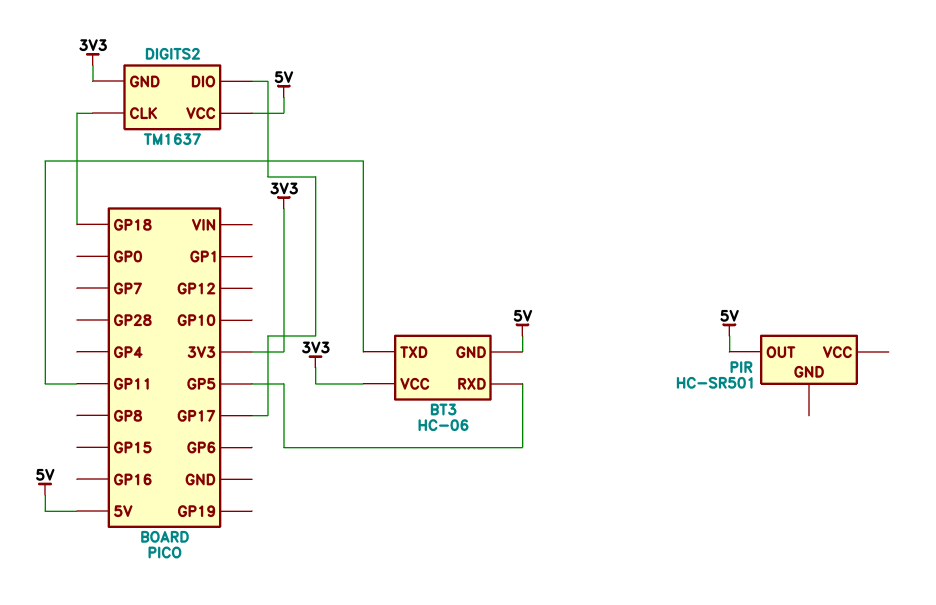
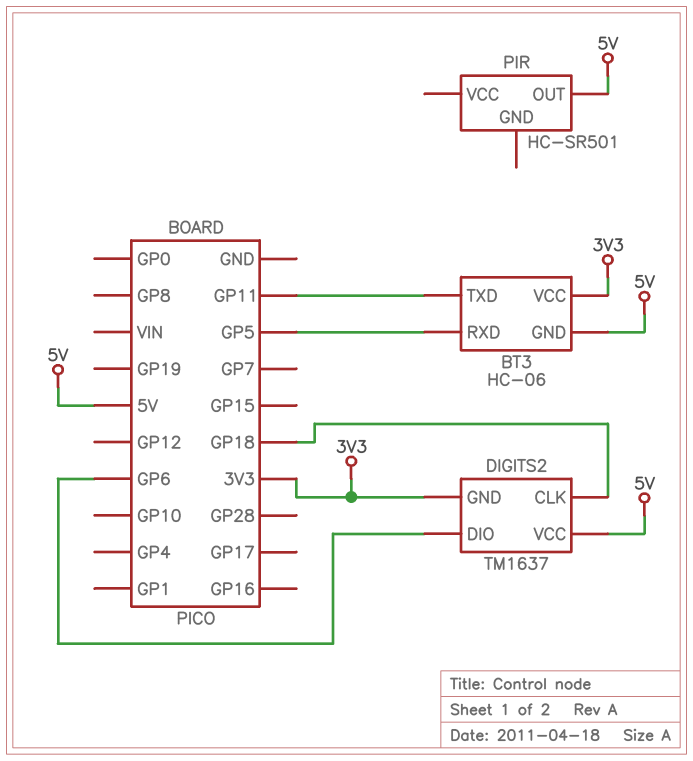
DIGITS2 pin DIO: GP17 -> GP6

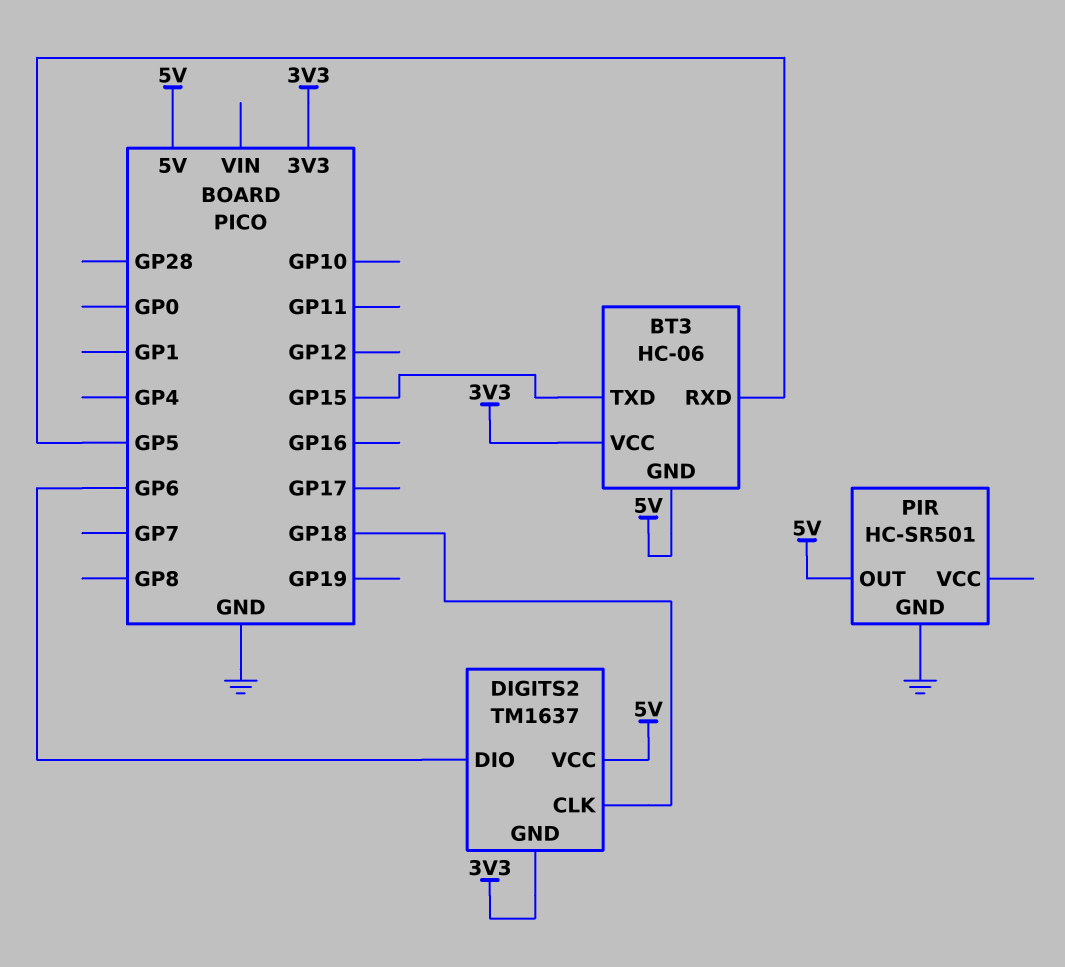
BT3 pin TXD: GP11 -> GP15
PIR pin GND: none -> GND

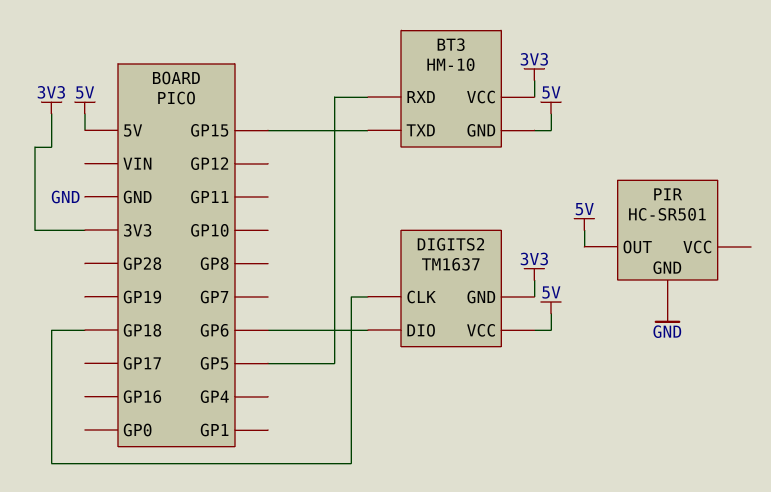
BT3: HC-06 -> HM-10

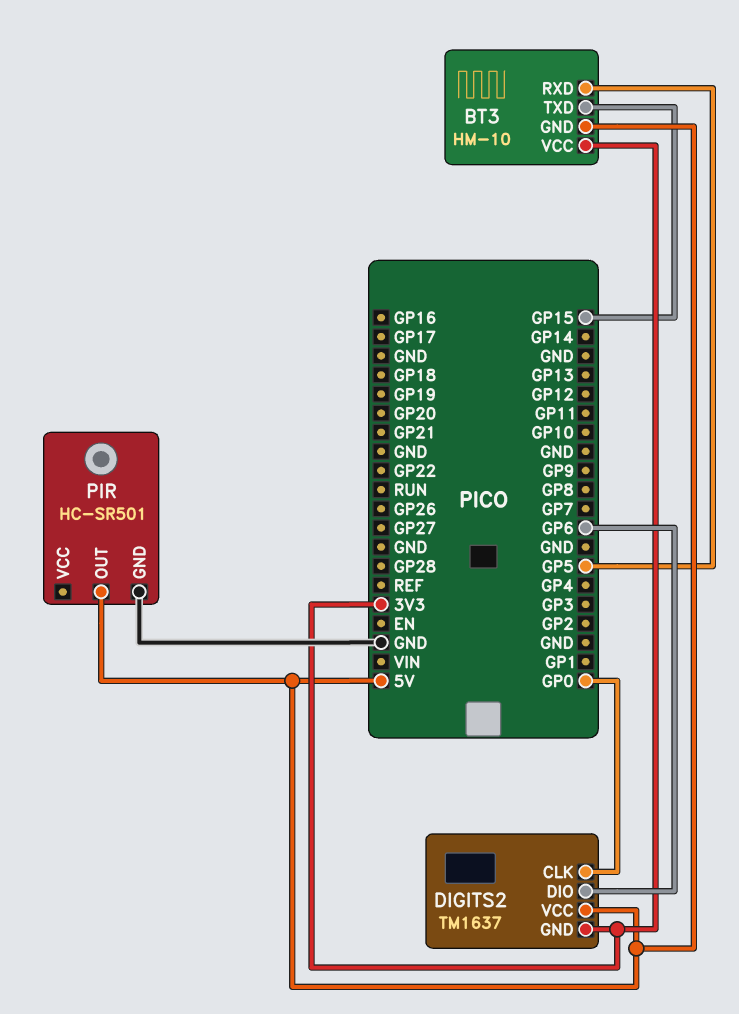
DIGITS2 pin CLK: GP18 -> GP0

